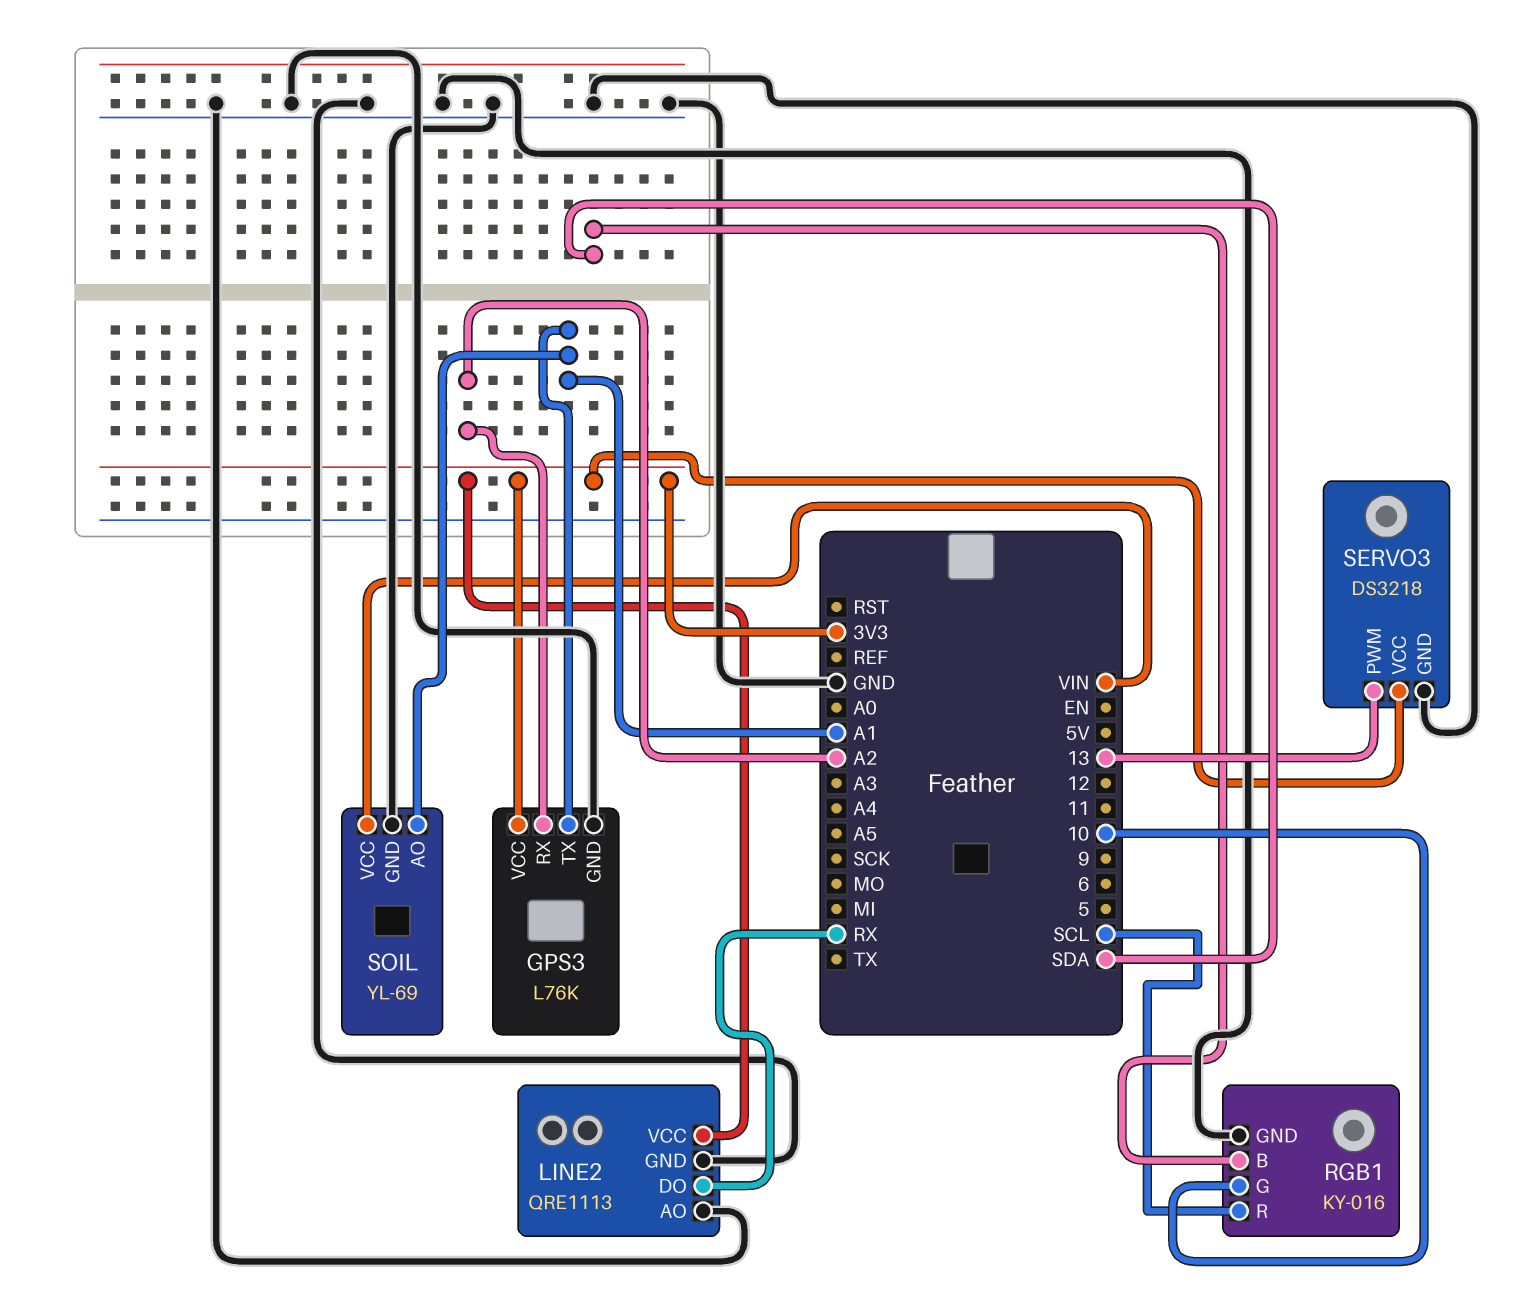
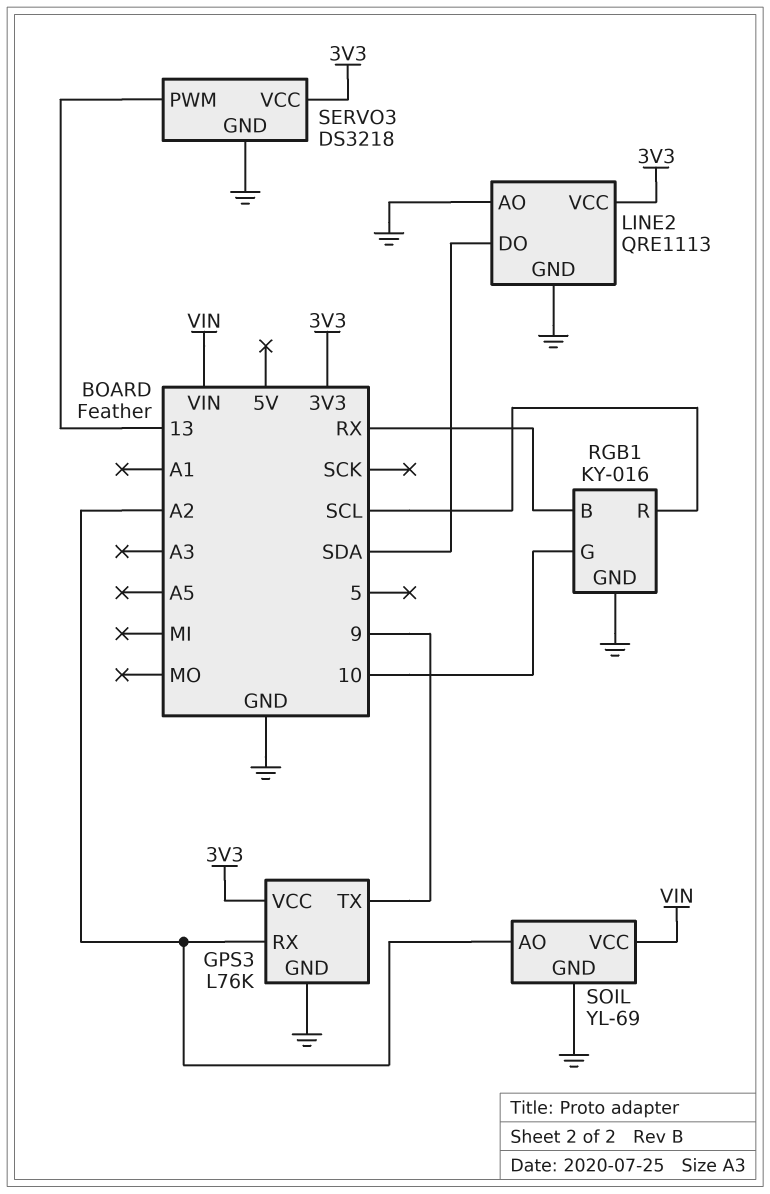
GPS3 pin TX: A1 -> 9
LINE2 pin DO: RX -> SDA
RGB1 pin B: SDA -> RX
SOIL pin AO: A1 -> A2

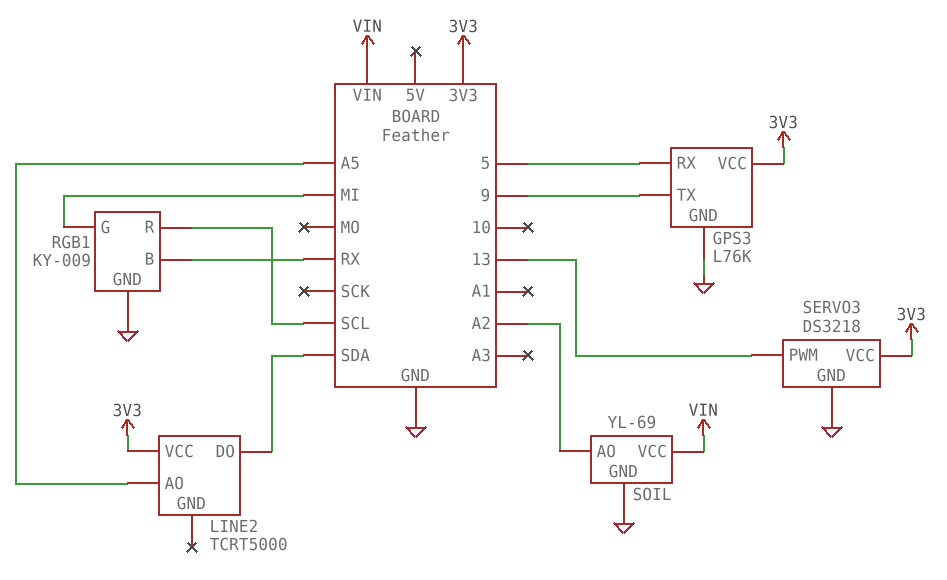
GPS3 pin RX: A2 -> 5
LINE2: QRE1113 -> TCRT5000
LINE2 pin AO: GND -> A5
LINE2 pin GND: GND -> none
RGB1: KY-016 -> KY-009
RGB1 pin G: 10 -> MI

